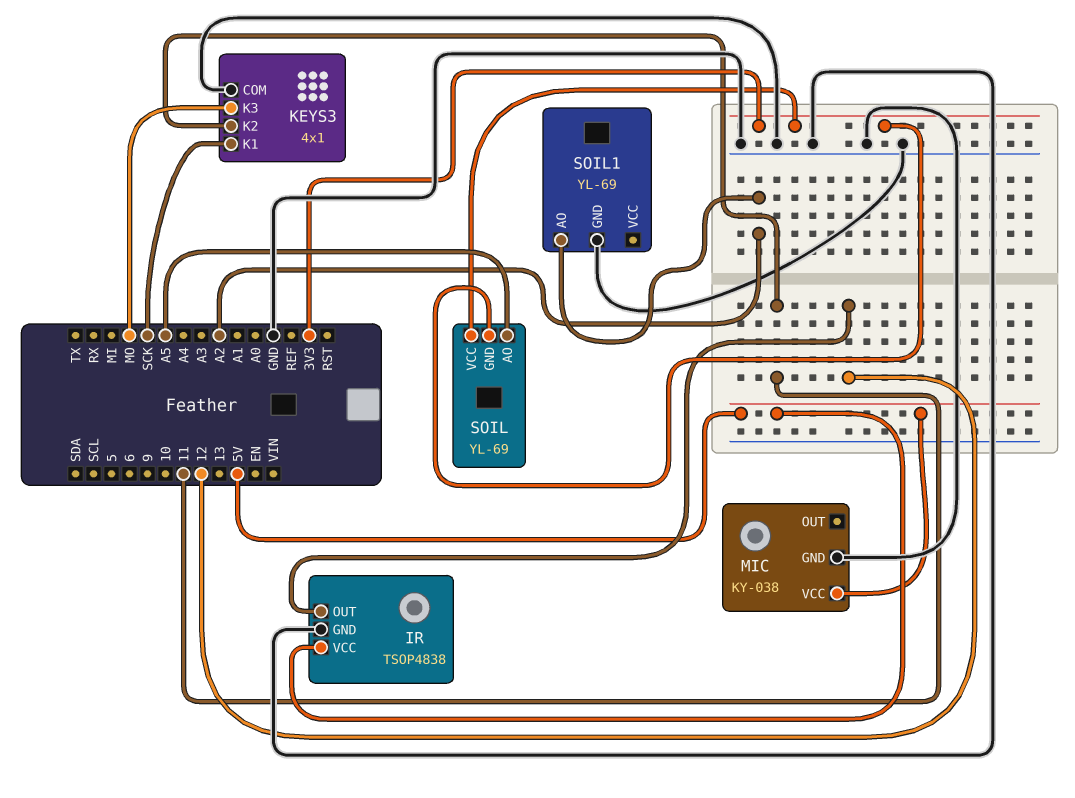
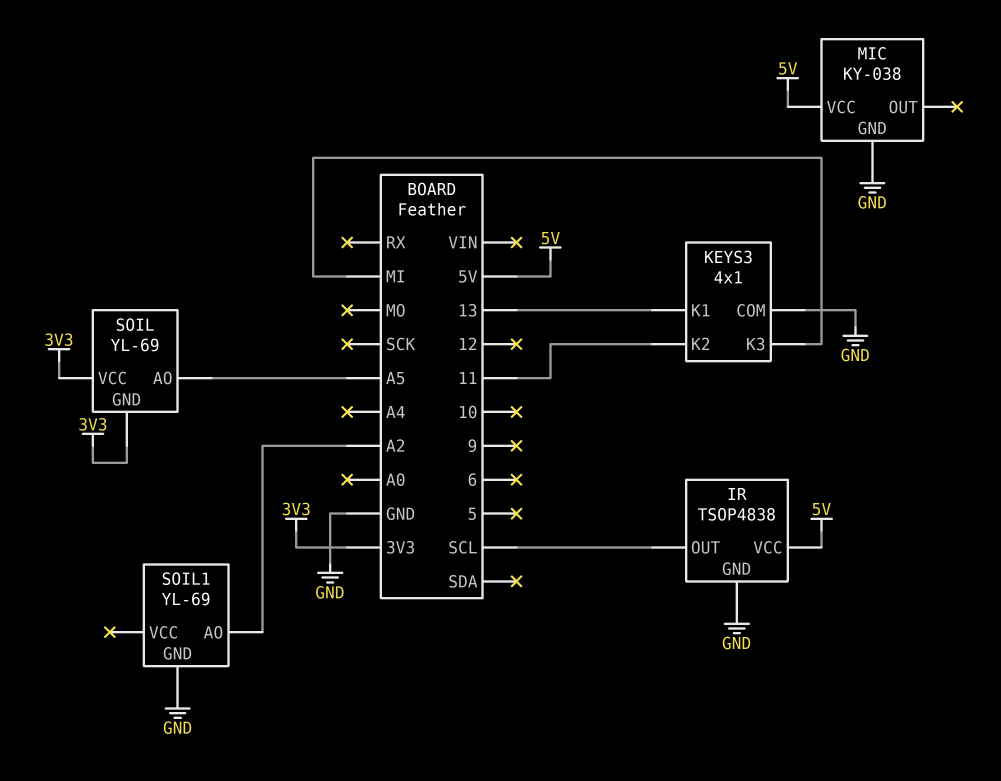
IR pin OUT: 12 -> SCL
KEYS3 pin K1: SCK -> 13
KEYS3 pin K3: MO -> MI

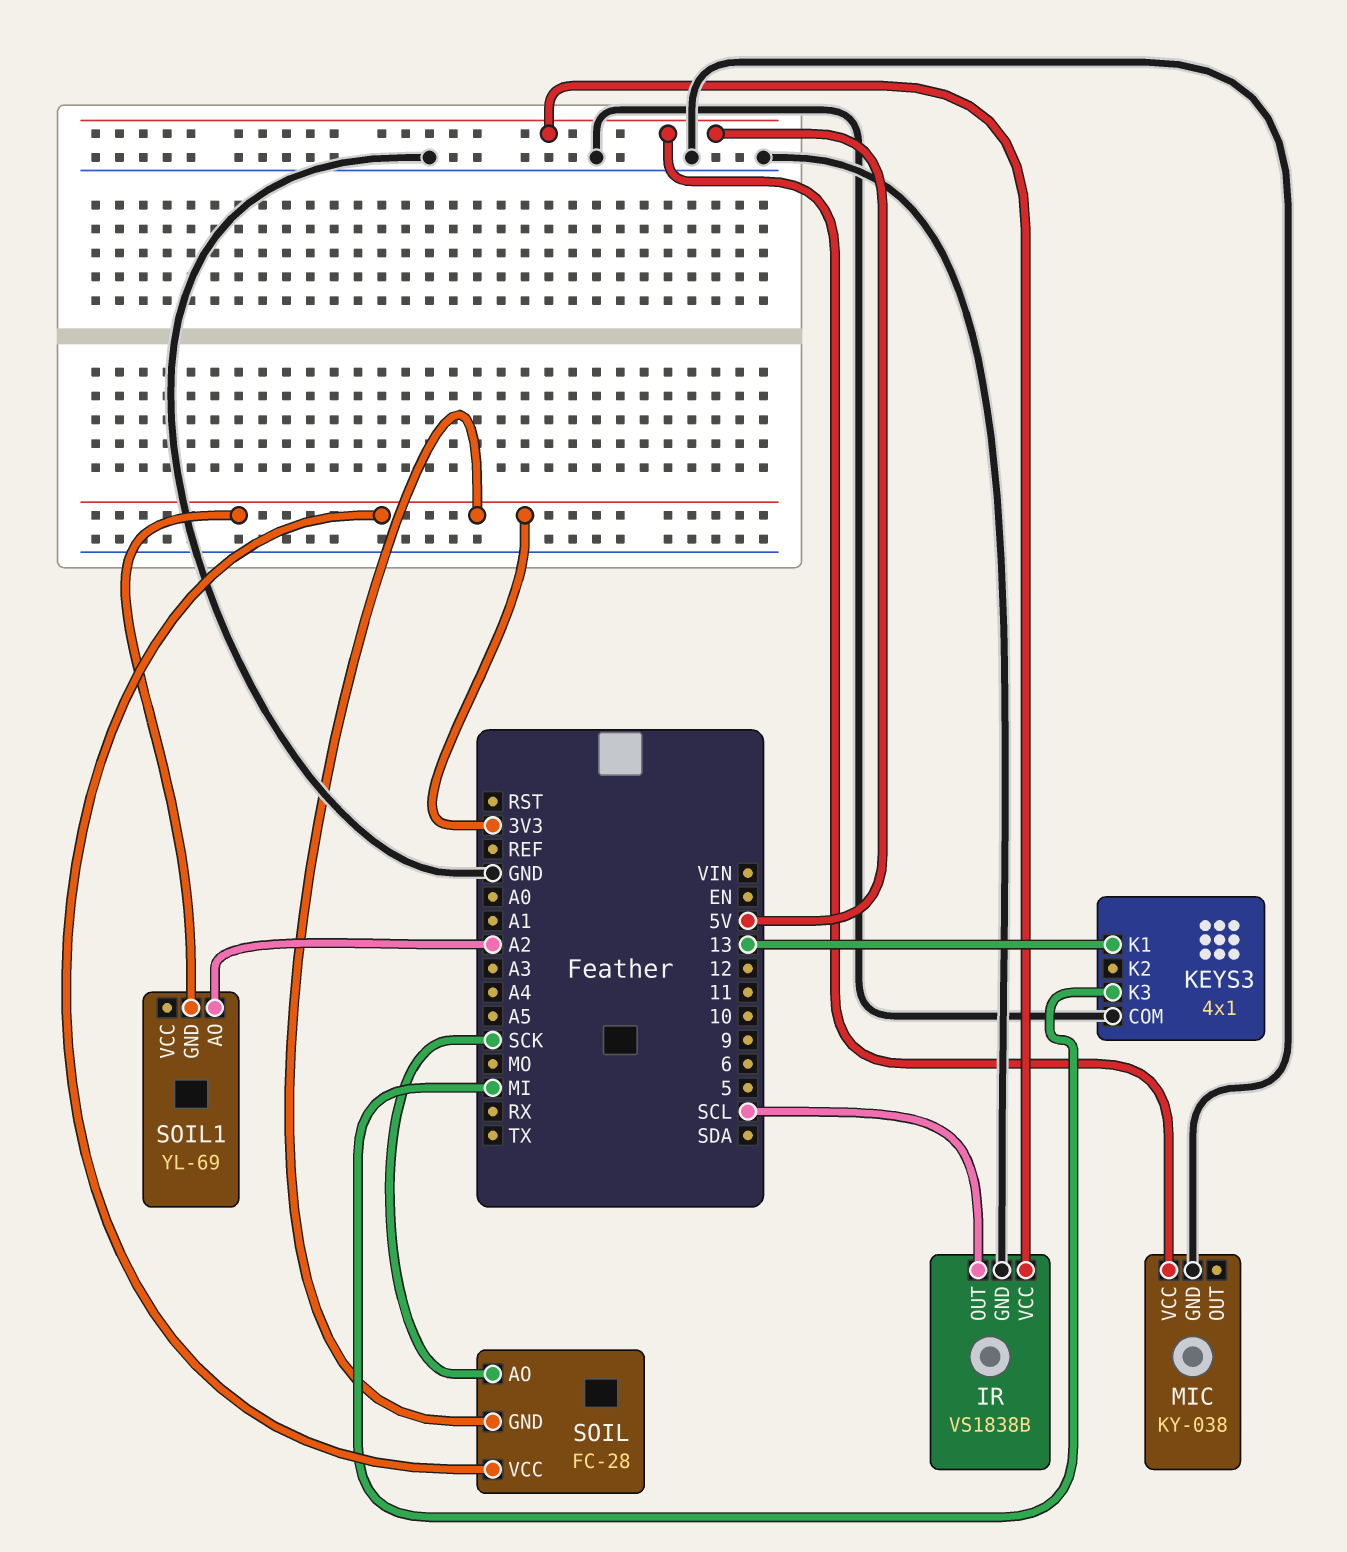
IR: TSOP4838 -> VS1838B
KEYS3 pin K2: 11 -> none
SOIL: YL-69 -> FC-28
SOIL pin AO: A5 -> SCK
SOIL1 pin GND: GND -> 3V3

